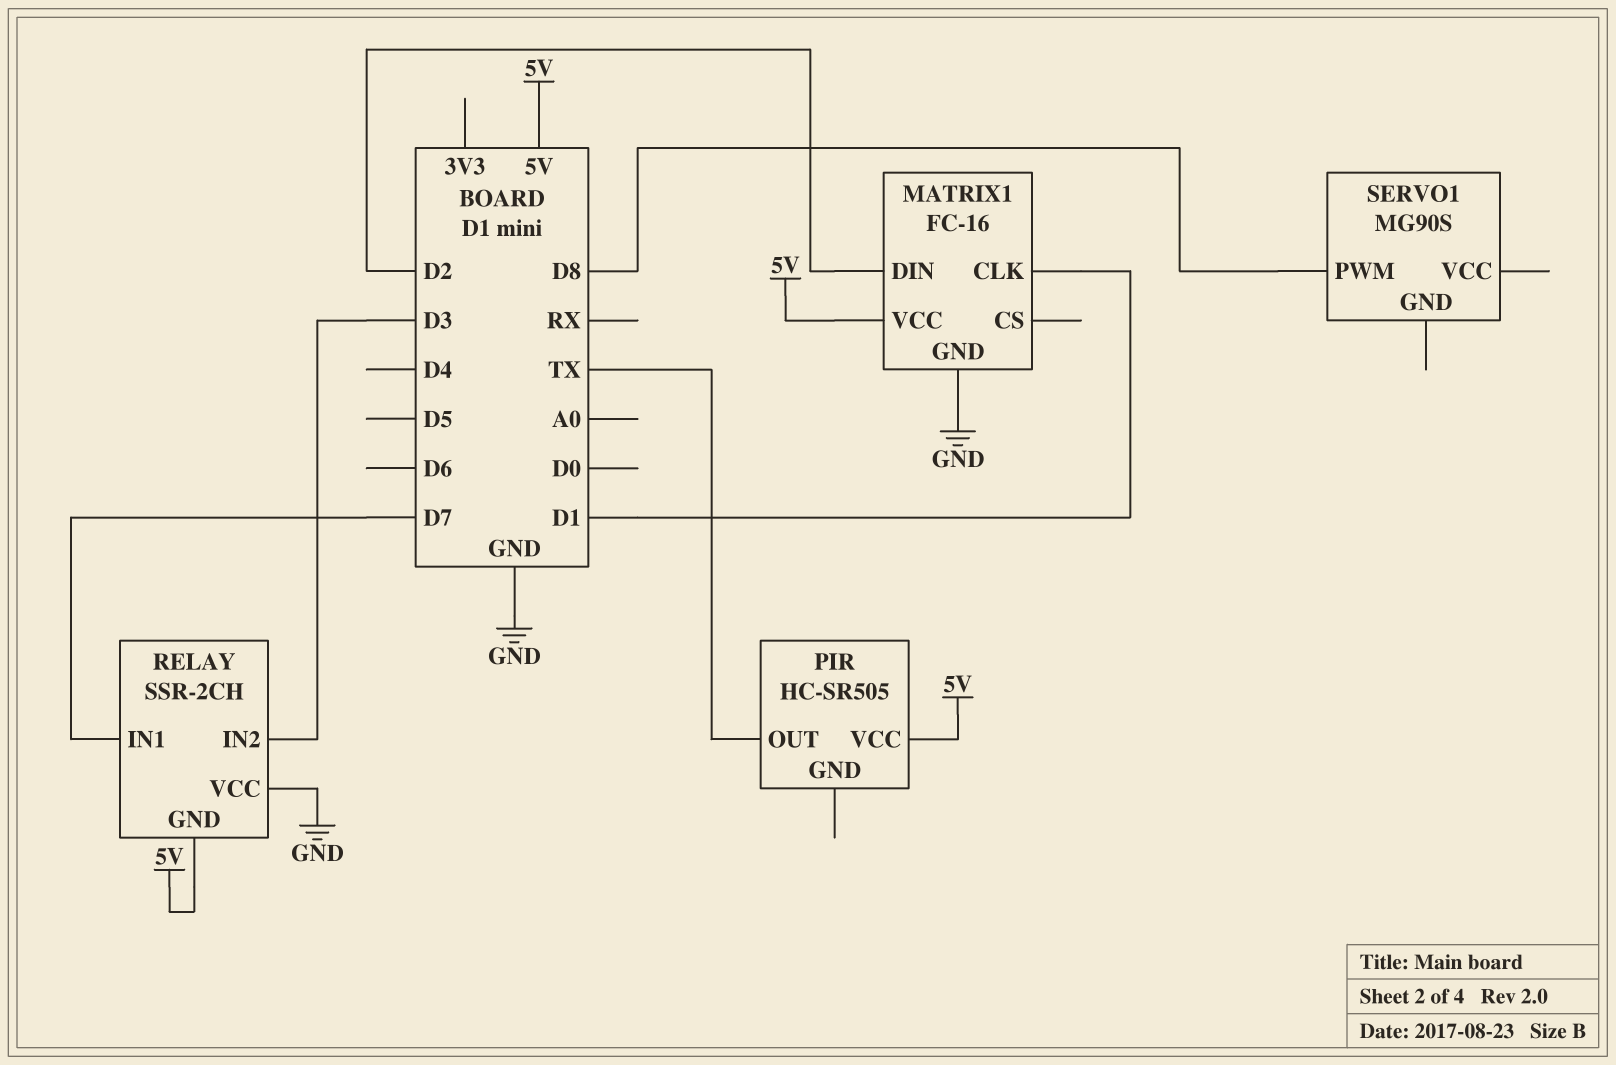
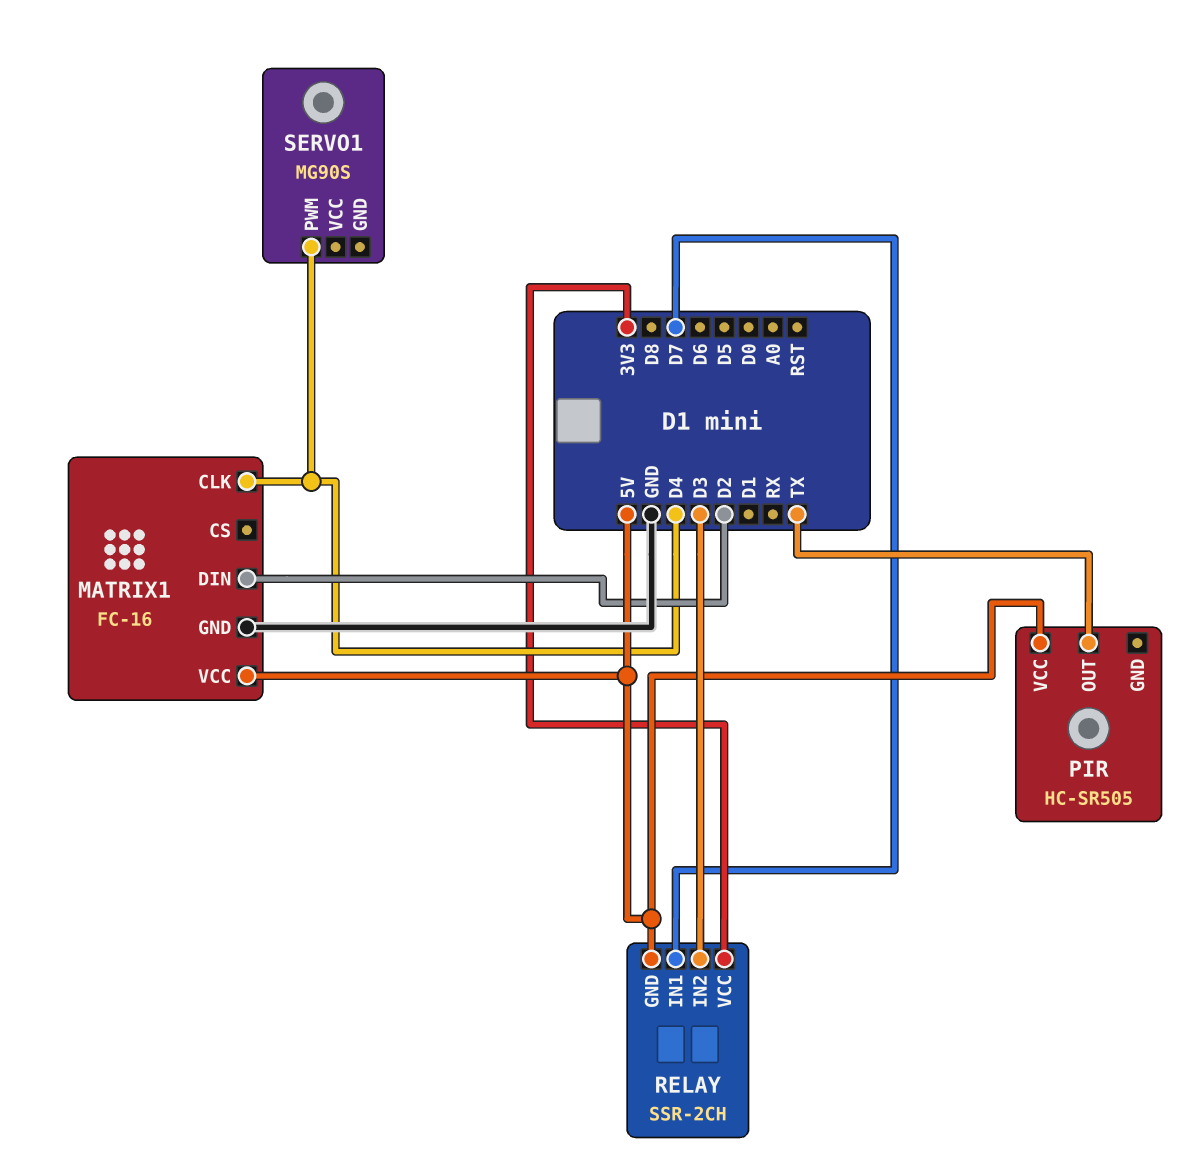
MATRIX1 pin CLK: D1 -> D4
RELAY pin VCC: GND -> 3V3
SERVO1 pin PWM: D8 -> D4

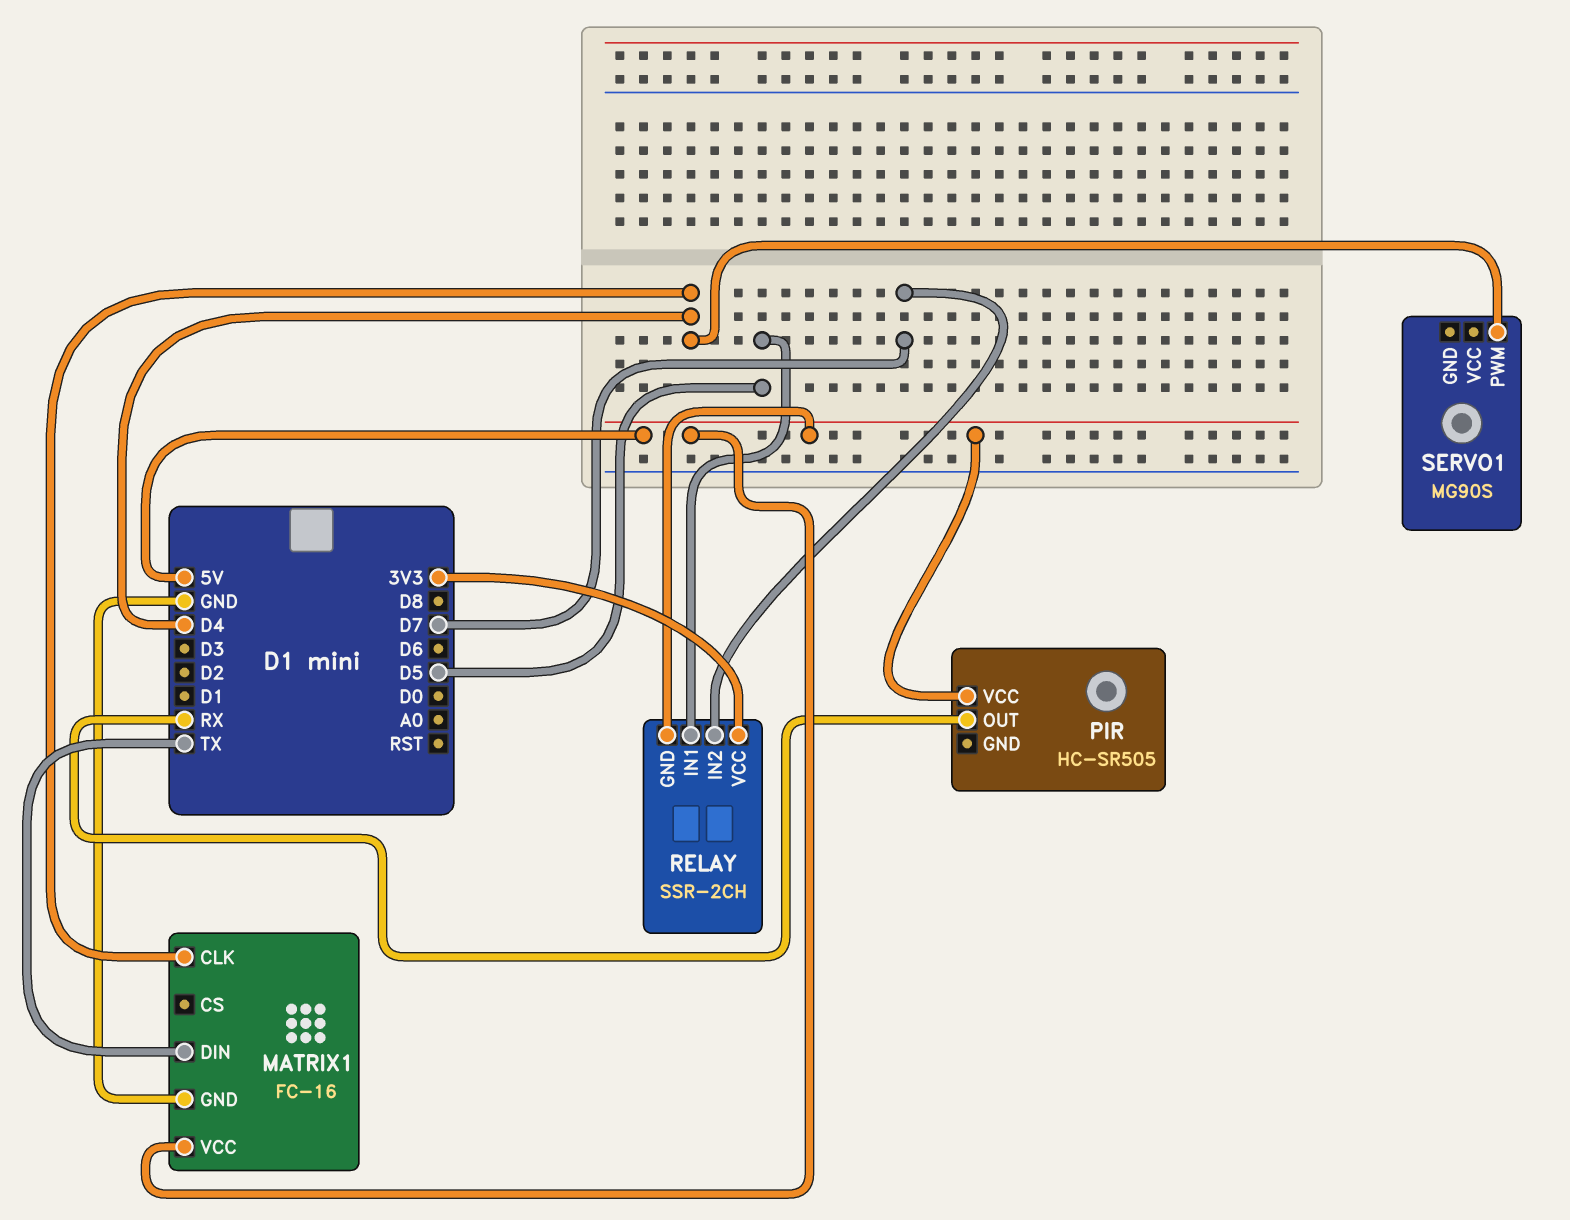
MATRIX1 pin DIN: D2 -> TX
PIR pin OUT: TX -> RX
RELAY pin IN1: D7 -> D5
RELAY pin IN2: D3 -> D7

